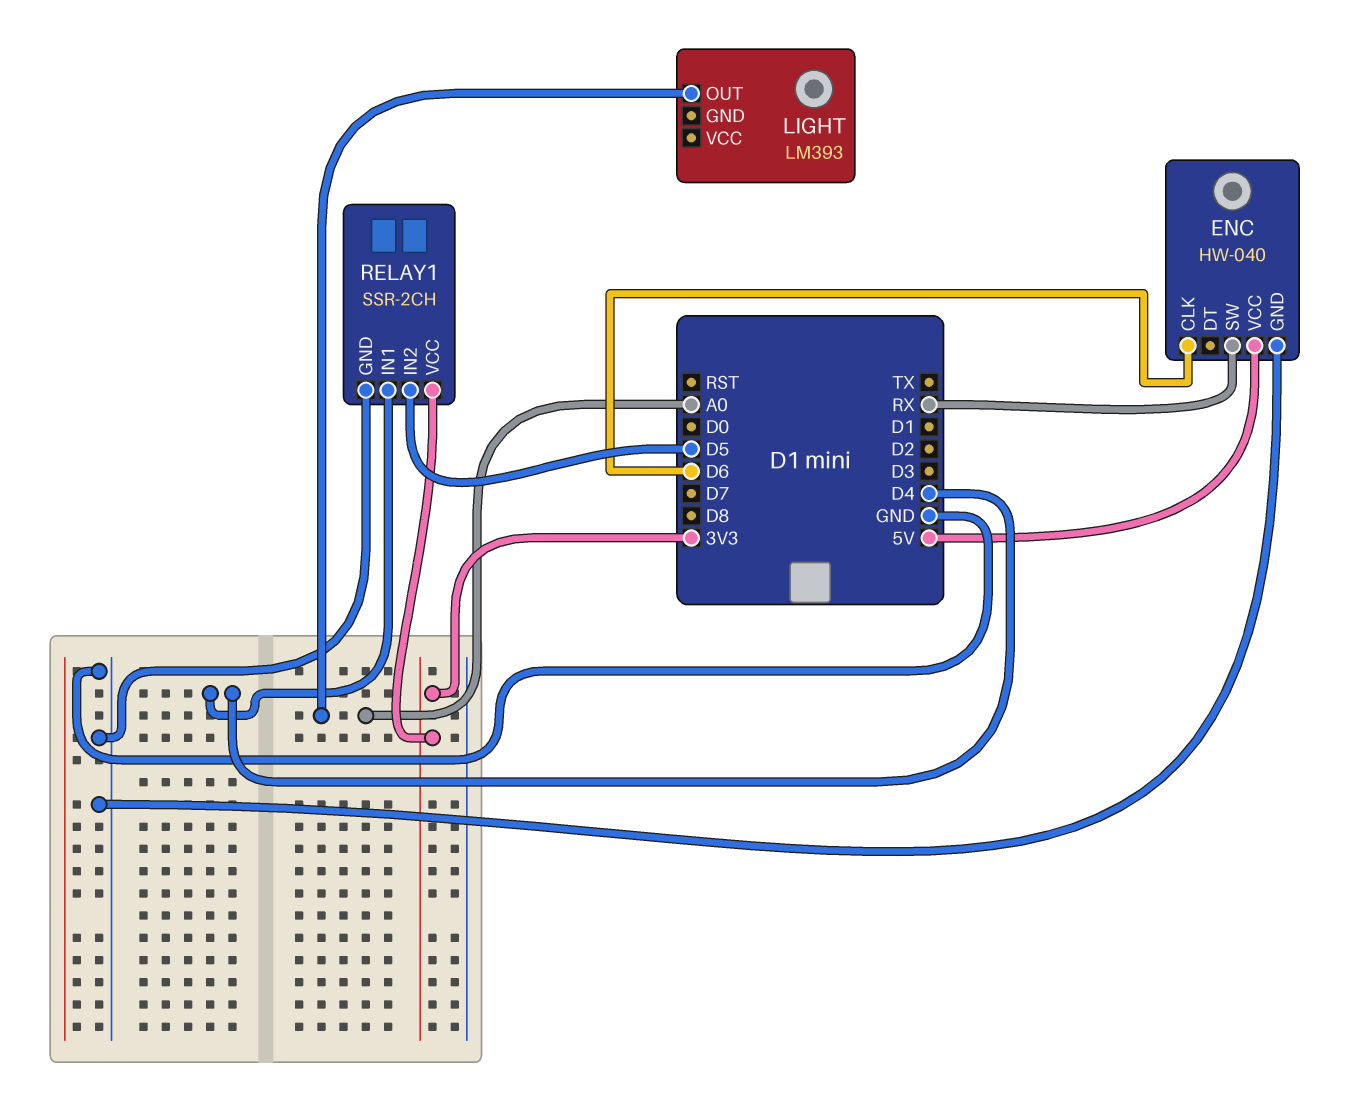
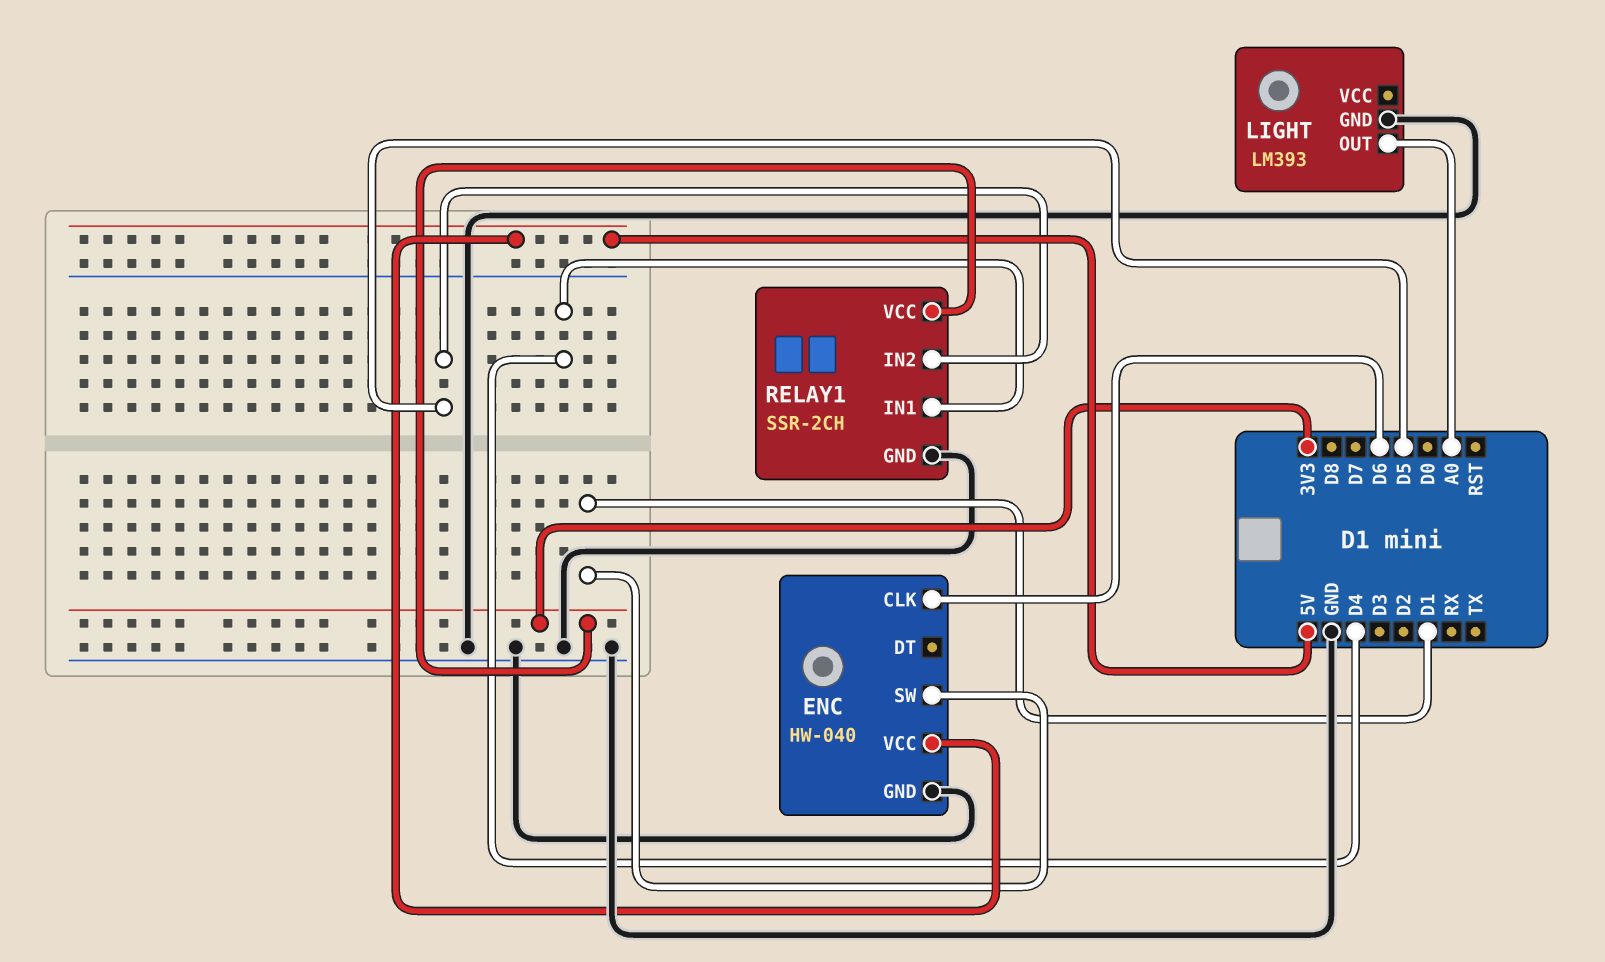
ENC pin SW: RX -> D1
LIGHT pin GND: none -> GND

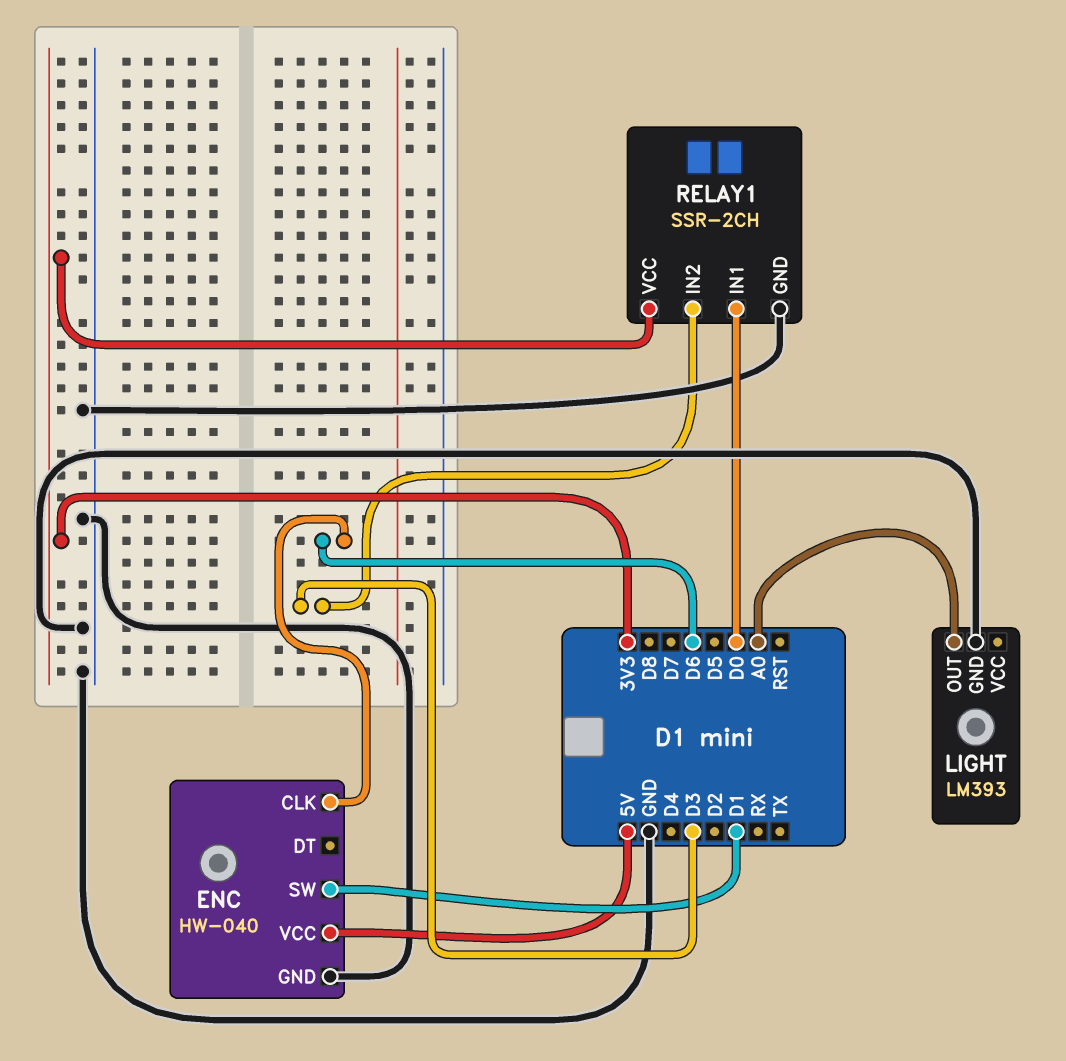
RELAY1 pin IN1: D4 -> D0
RELAY1 pin IN2: D5 -> D3

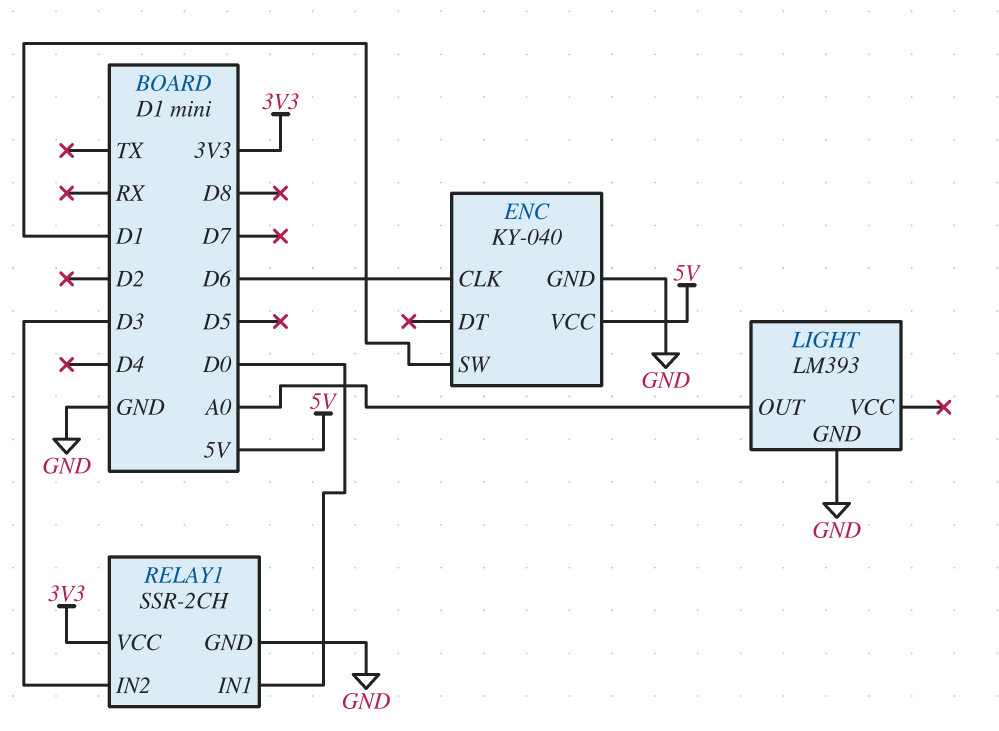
ENC: HW-040 -> KY-040

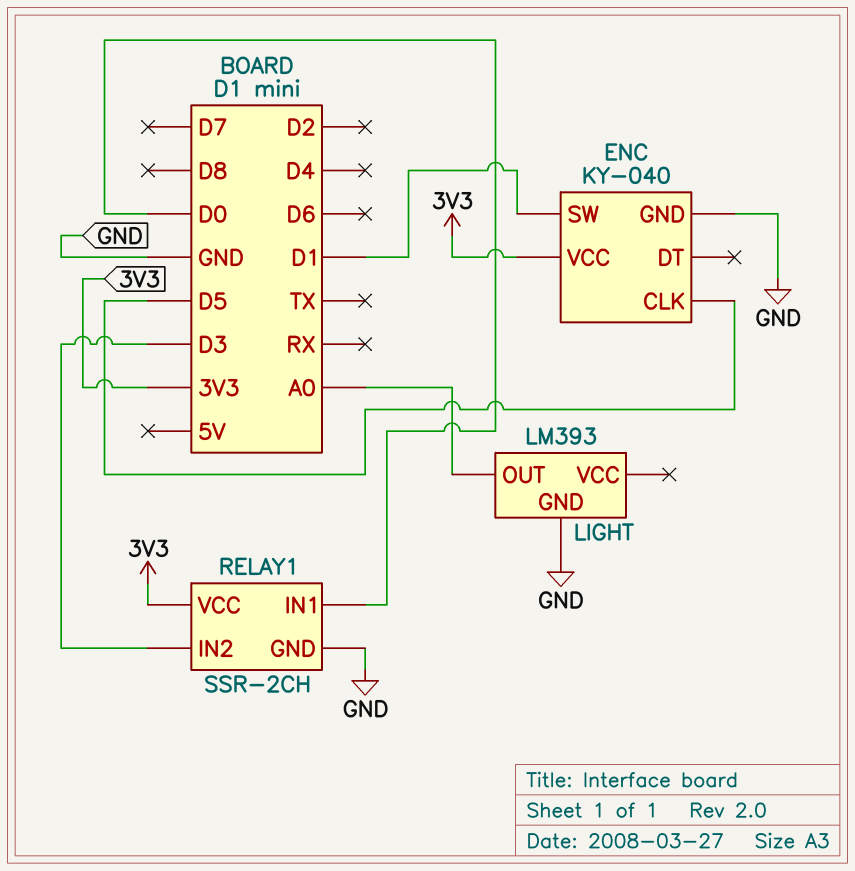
ENC pin CLK: D6 -> D5
ENC pin VCC: 5V -> 3V3

